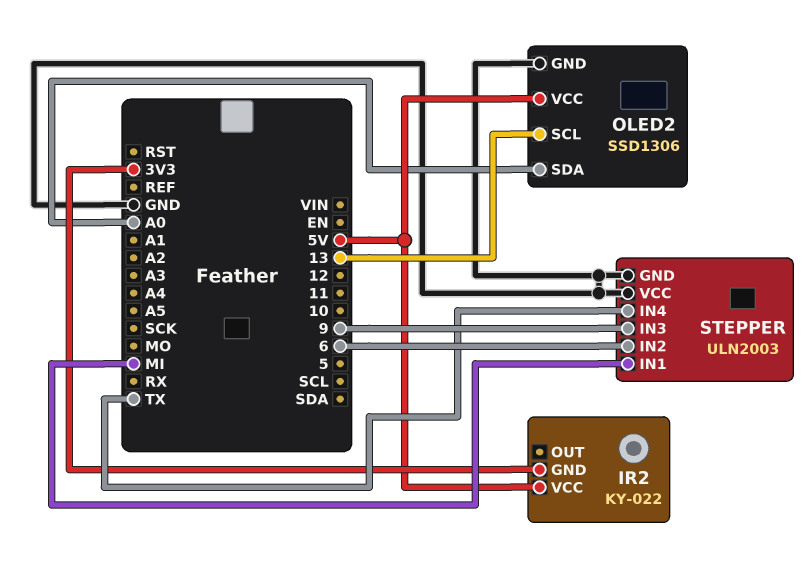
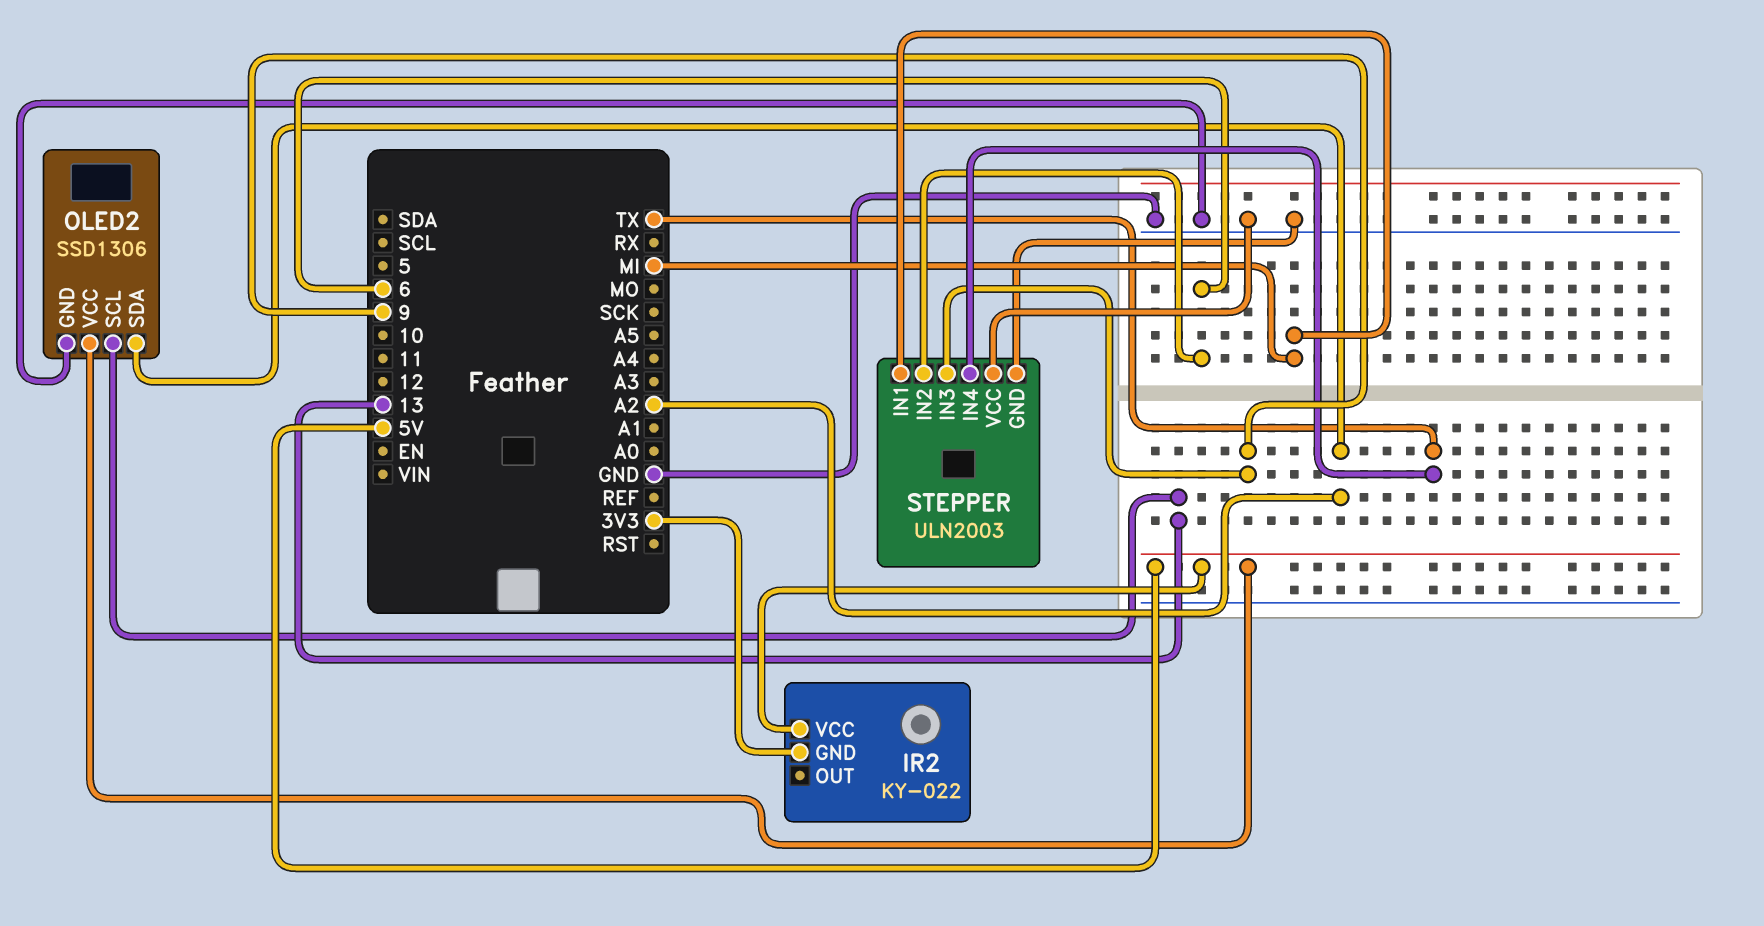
OLED2 pin SDA: A0 -> A2

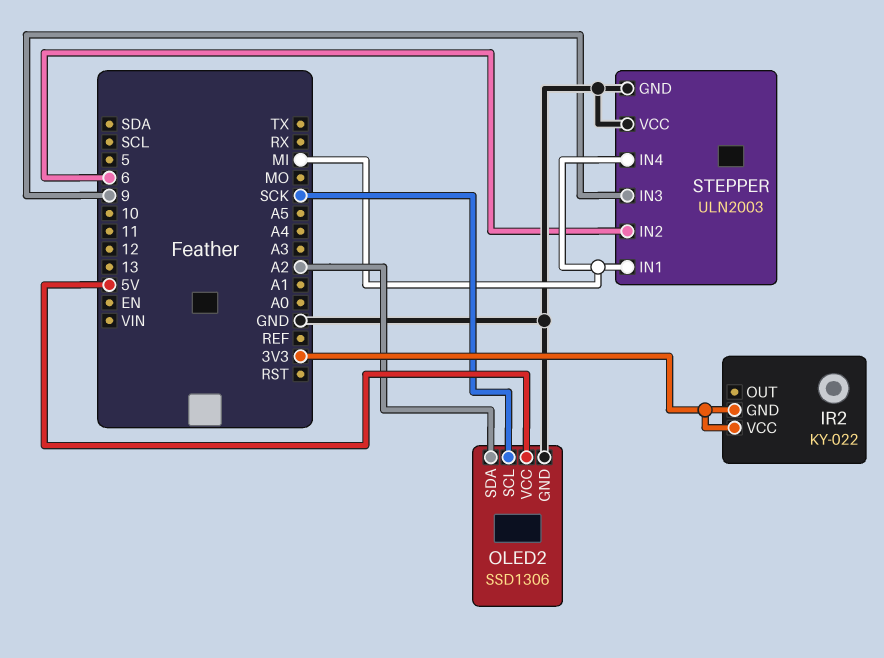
IR2 pin VCC: 5V -> 3V3
OLED2 pin SCL: 13 -> SCK
STEPPER pin IN4: TX -> MI

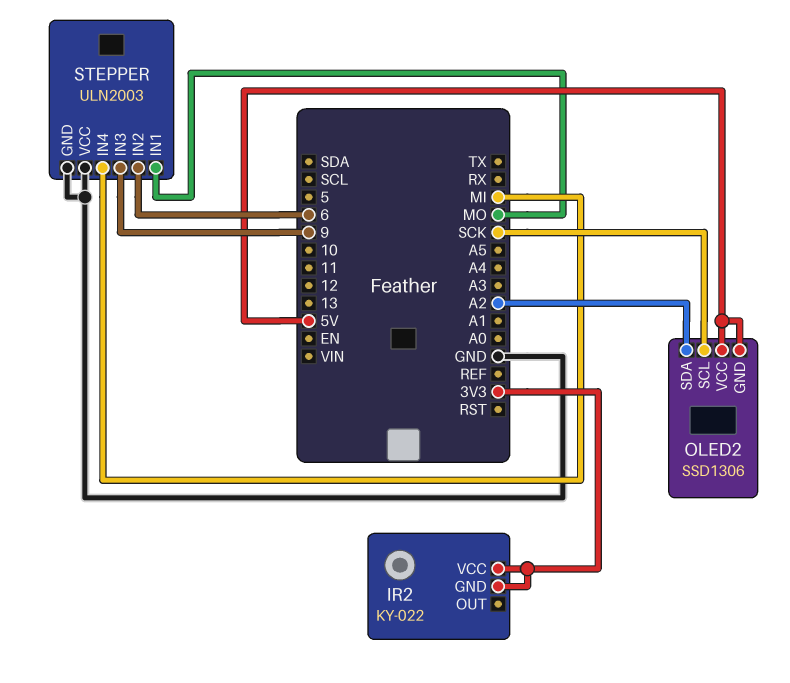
OLED2 pin GND: GND -> 5V
STEPPER pin IN1: MI -> MO

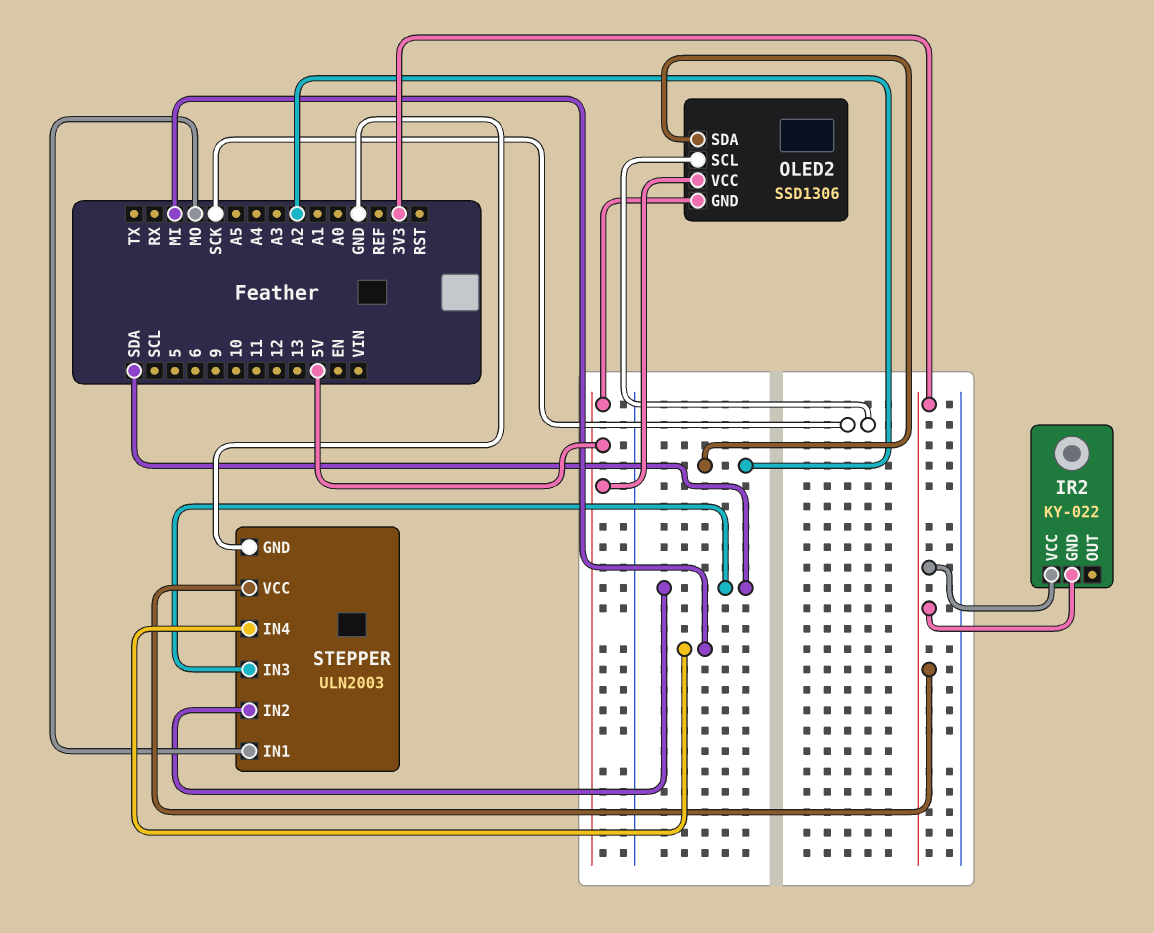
STEPPER pin IN2: 6 -> SDA
STEPPER pin IN3: 9 -> SDA
STEPPER pin VCC: GND -> 3V3

